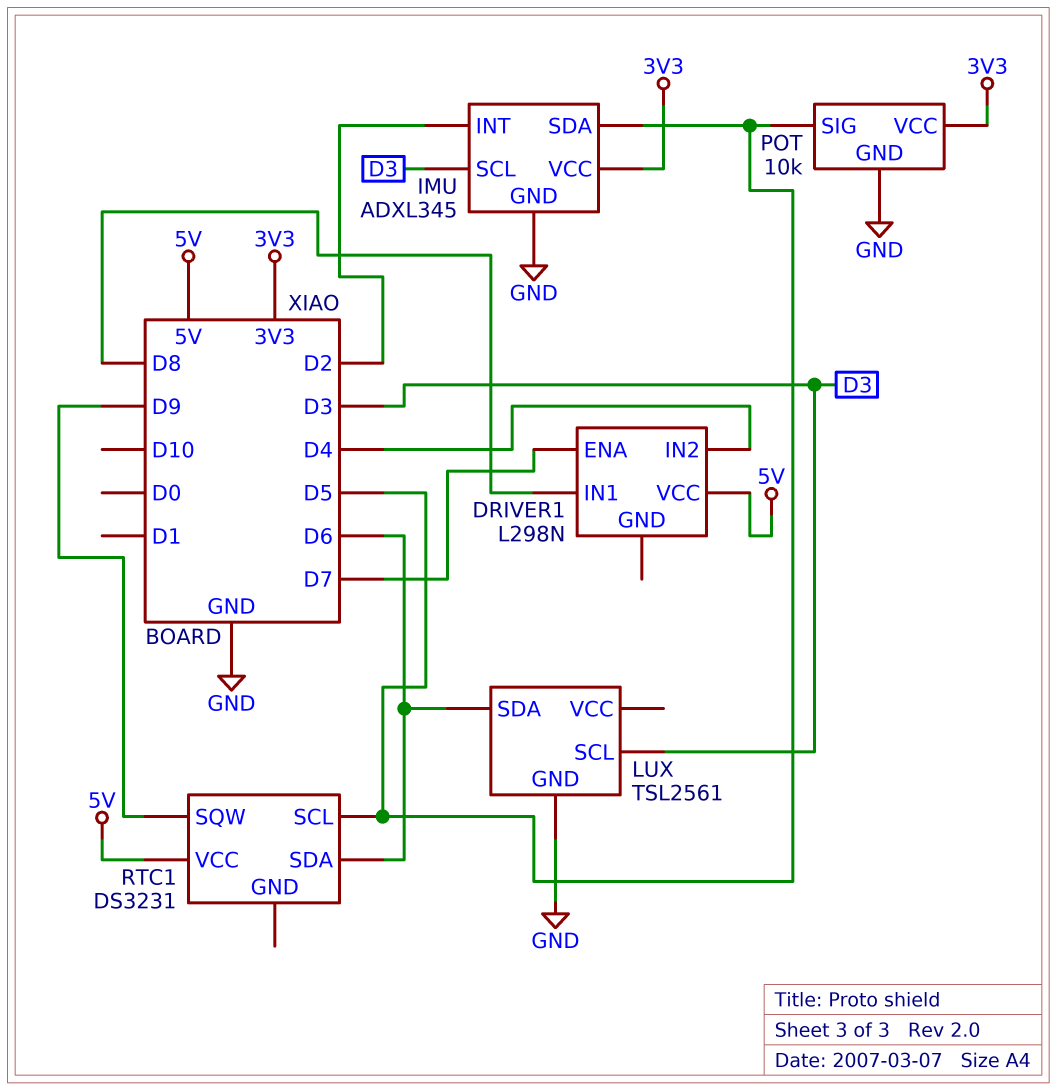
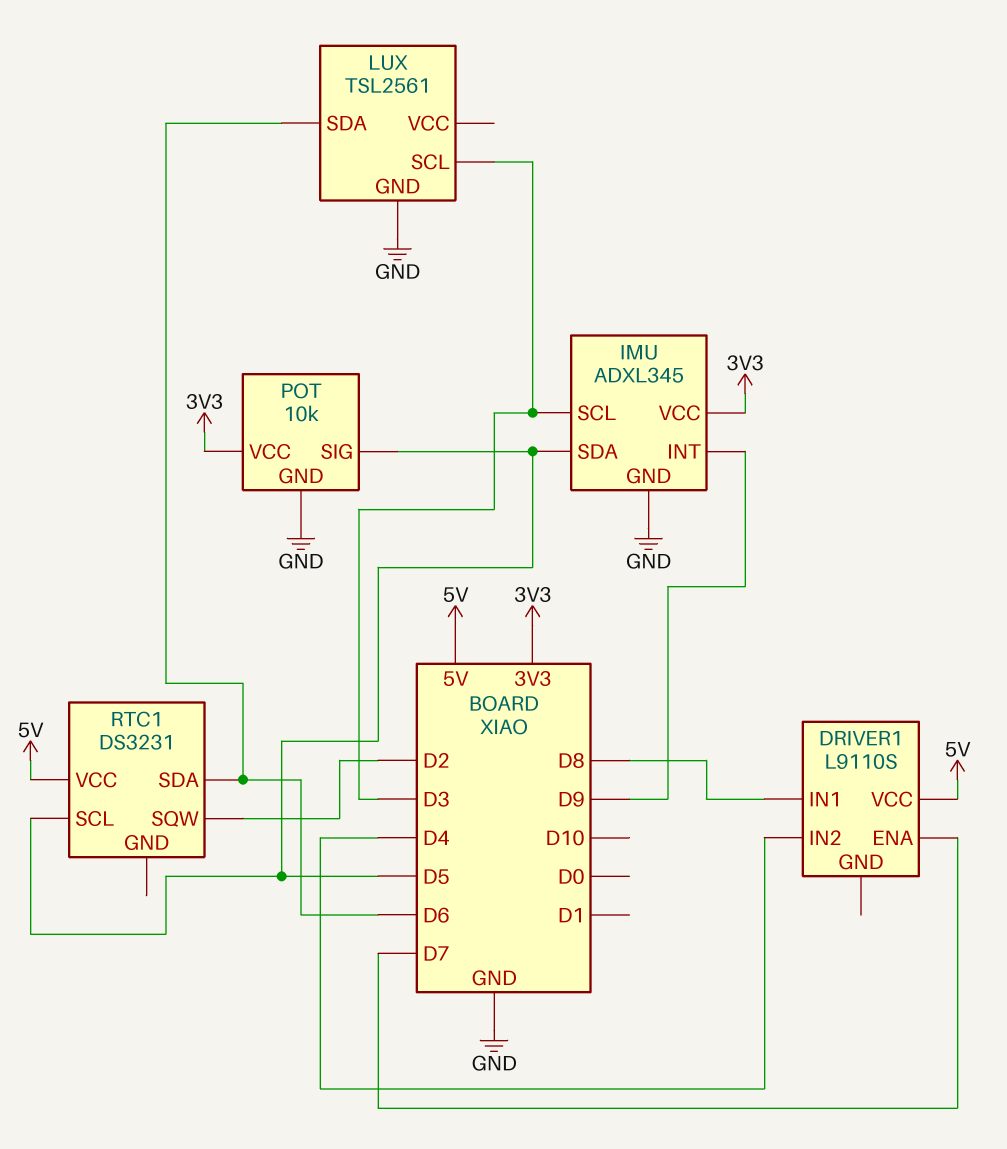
DRIVER1: L298N -> L9110S
IMU pin INT: D2 -> D9
RTC1 pin SQW: D9 -> D2

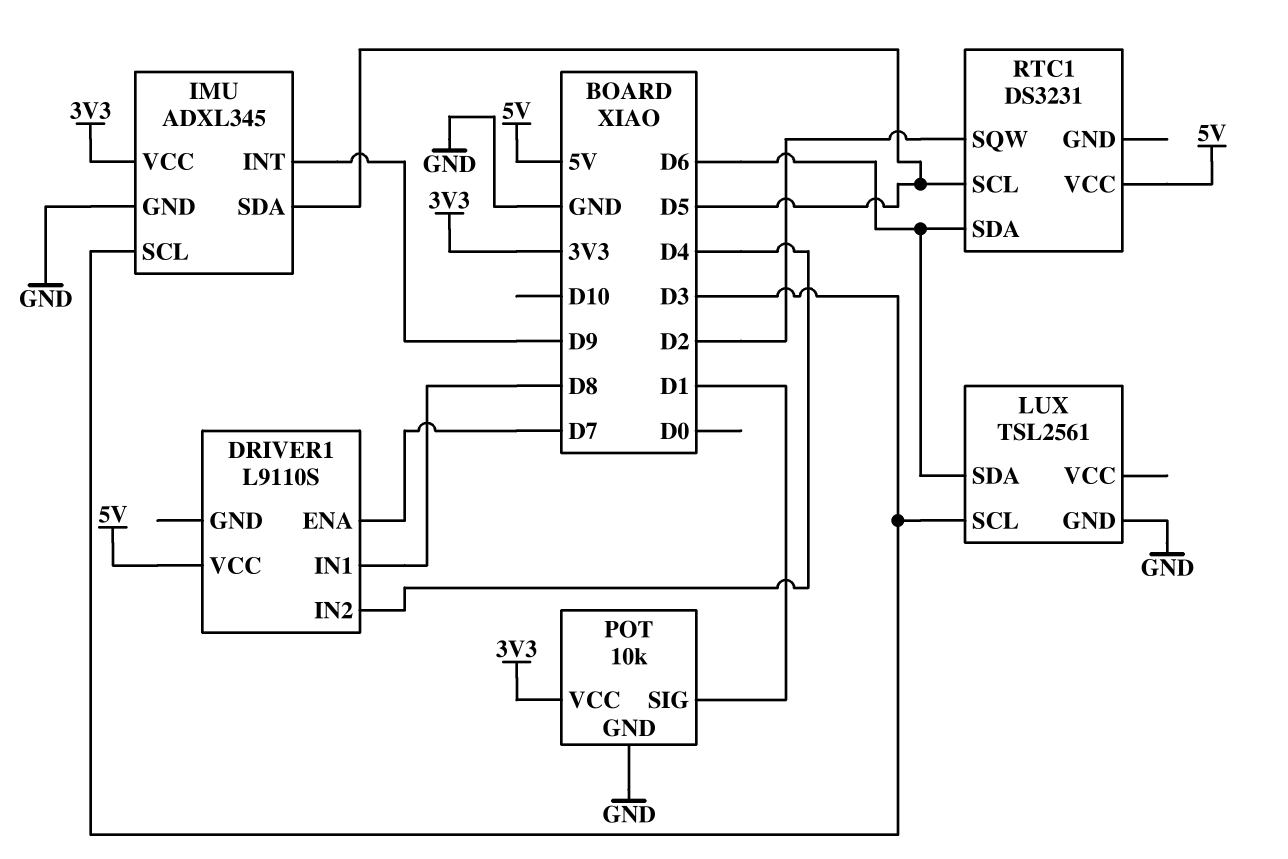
POT pin SIG: D5 -> D1

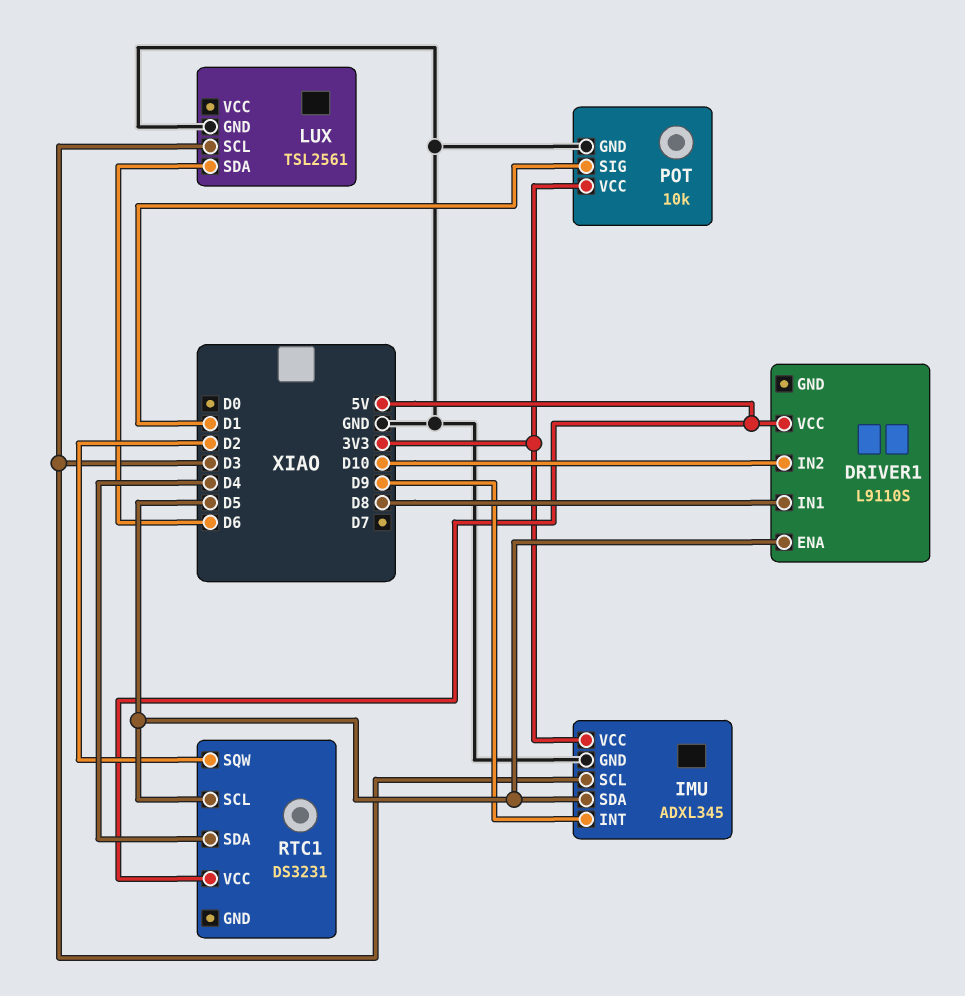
DRIVER1 pin ENA: D7 -> D5
DRIVER1 pin IN2: D4 -> D10
RTC1 pin SDA: D6 -> D4

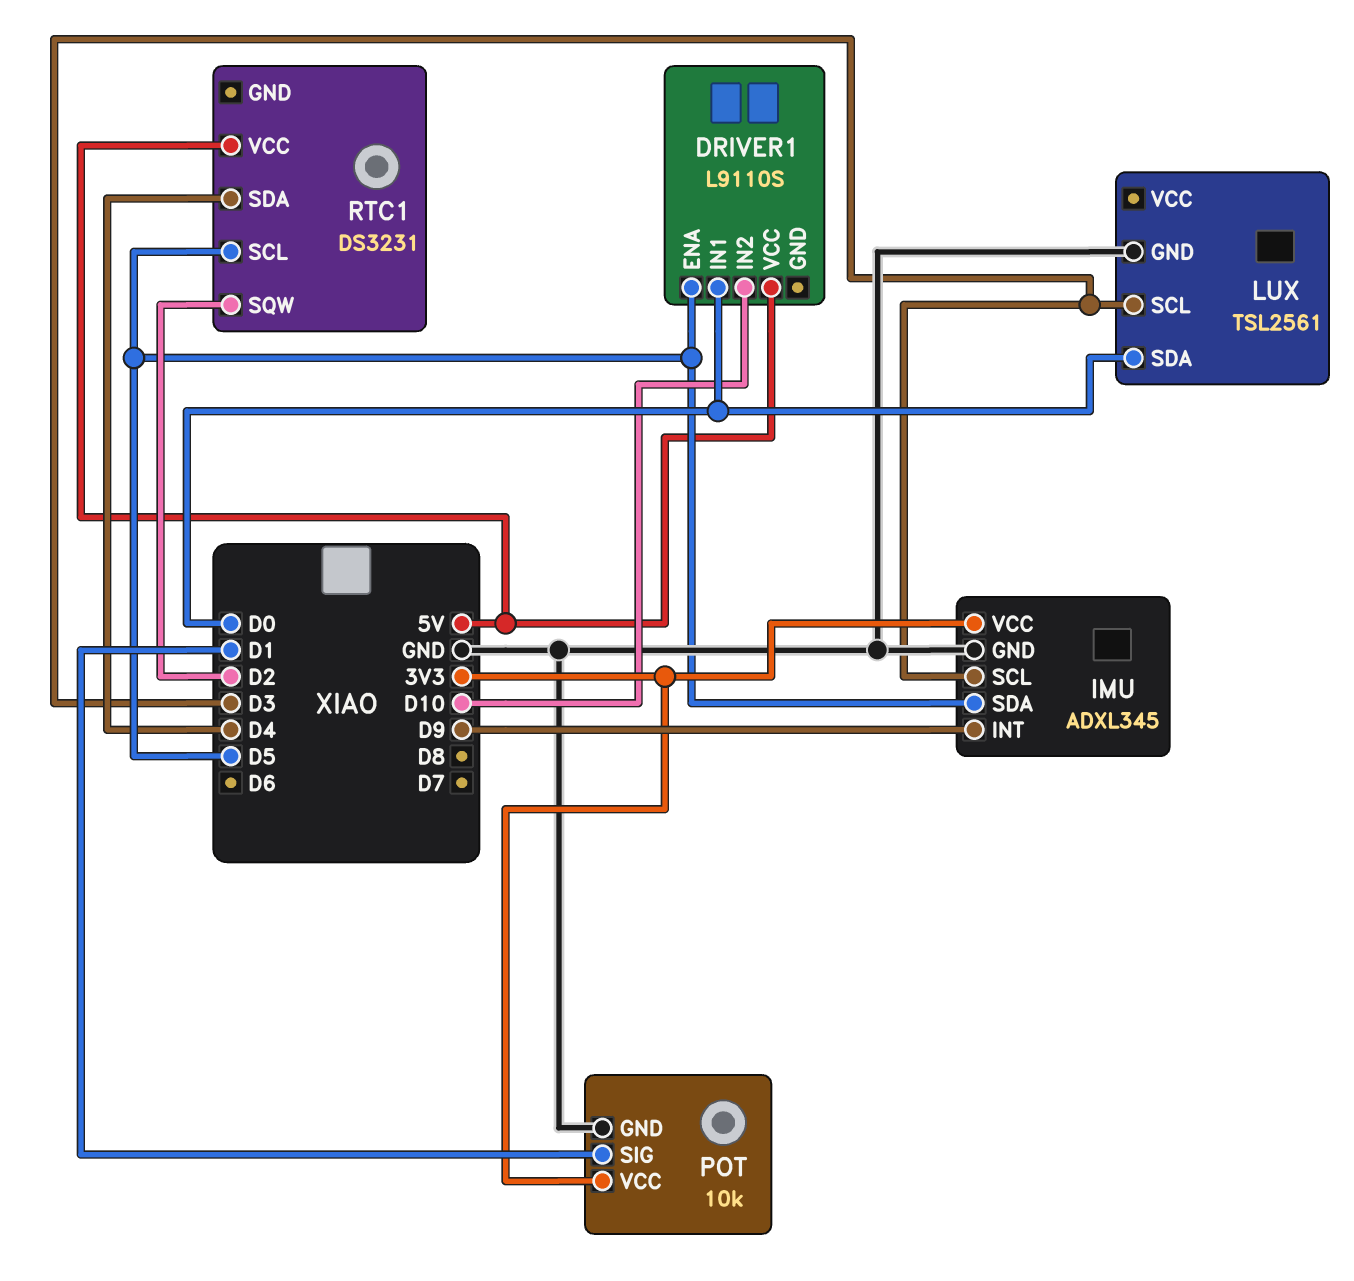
DRIVER1 pin IN1: D8 -> D0
LUX pin SDA: D6 -> D0

